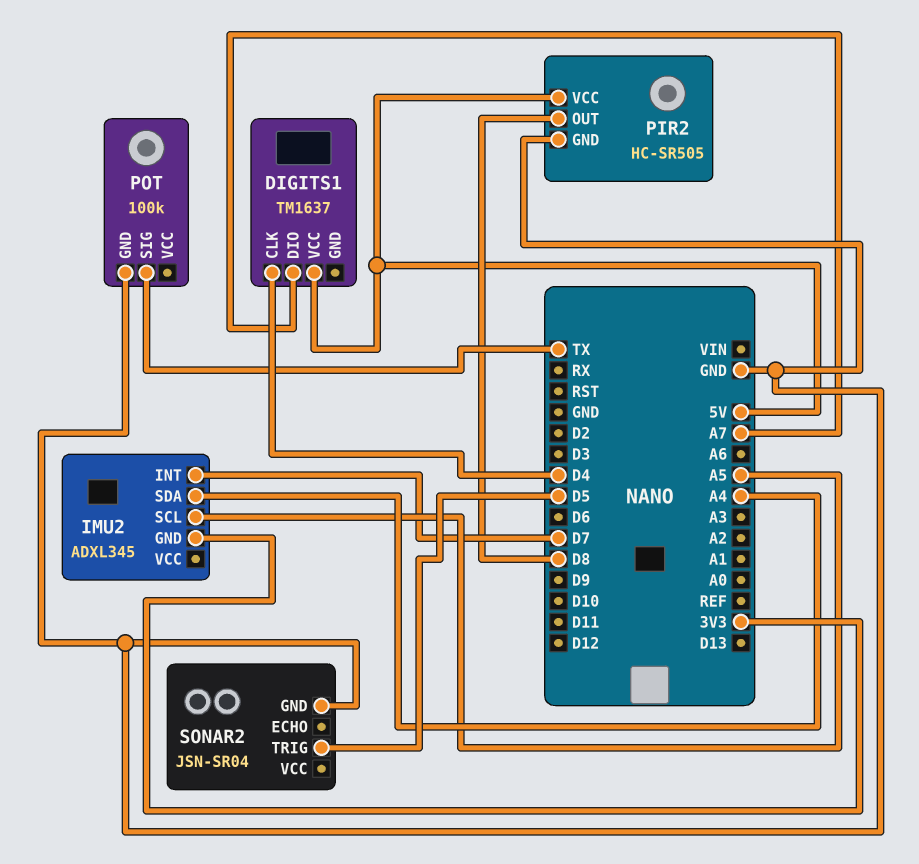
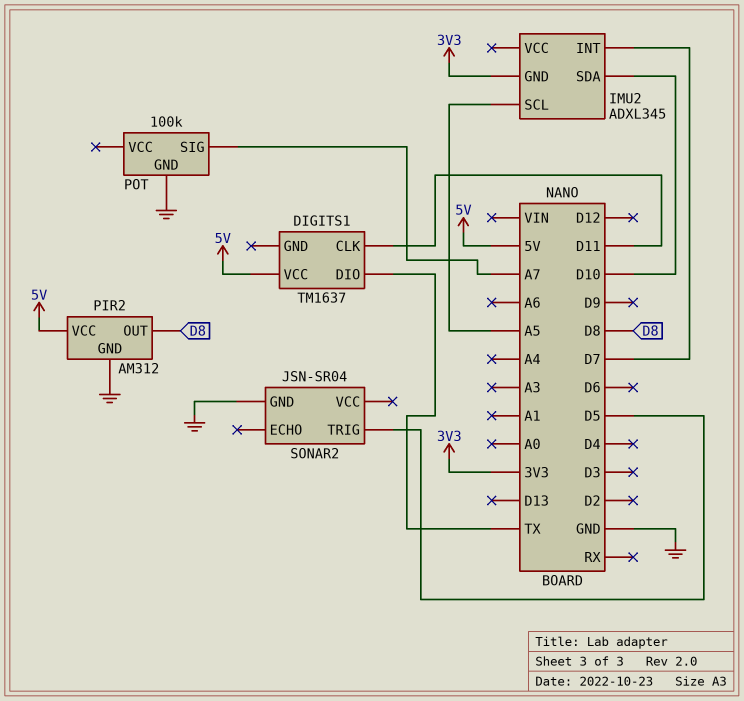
DIGITS1 pin CLK: D4 -> D11
DIGITS1 pin DIO: A7 -> TX
IMU2 pin SDA: A4 -> D10
PIR2: HC-SR505 -> AM312
POT pin SIG: TX -> A7

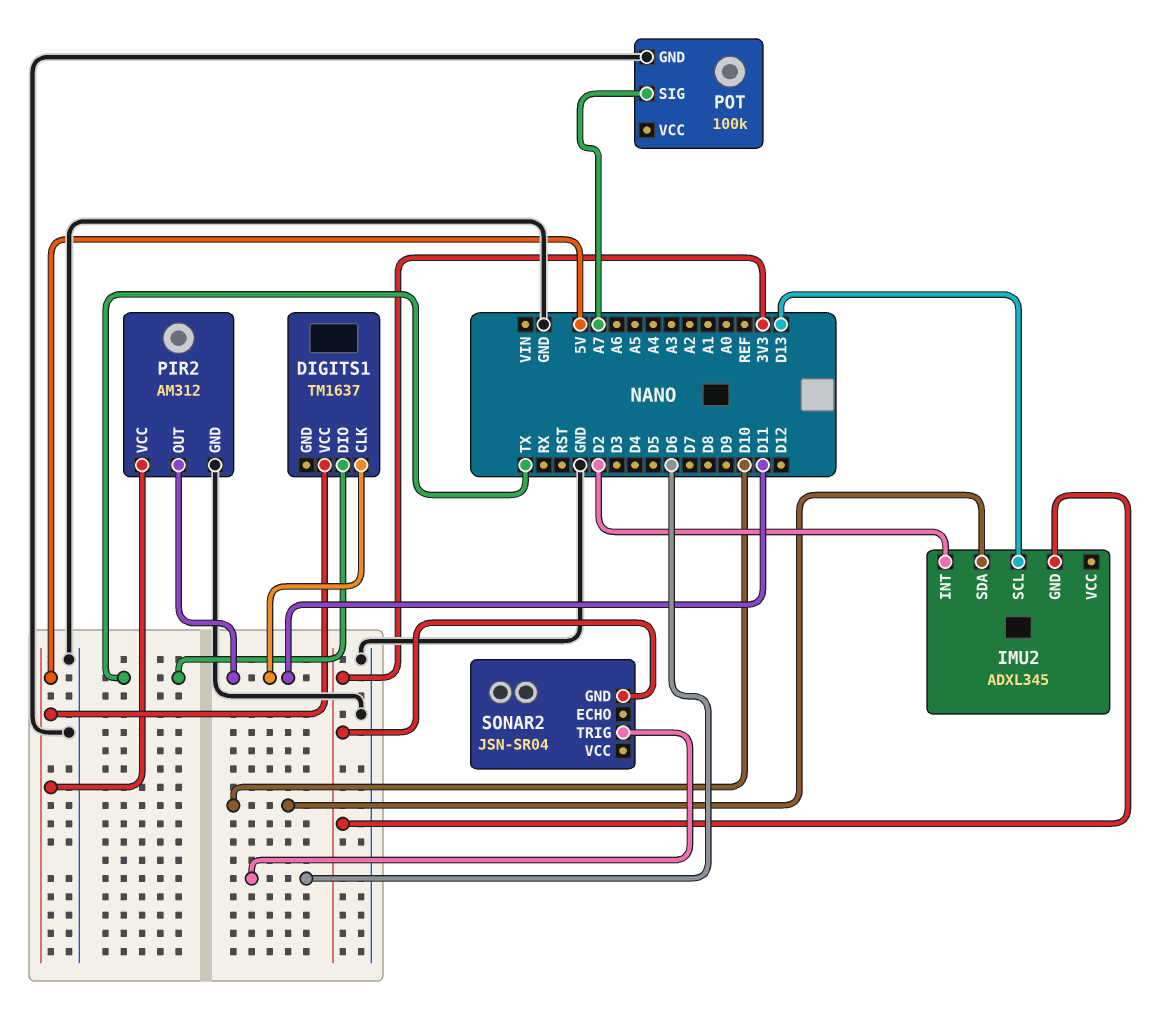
IMU2 pin INT: D7 -> D2
IMU2 pin SCL: A5 -> D13
PIR2 pin OUT: D8 -> D11
SONAR2 pin GND: GND -> 3V3
SONAR2 pin TRIG: D5 -> D6

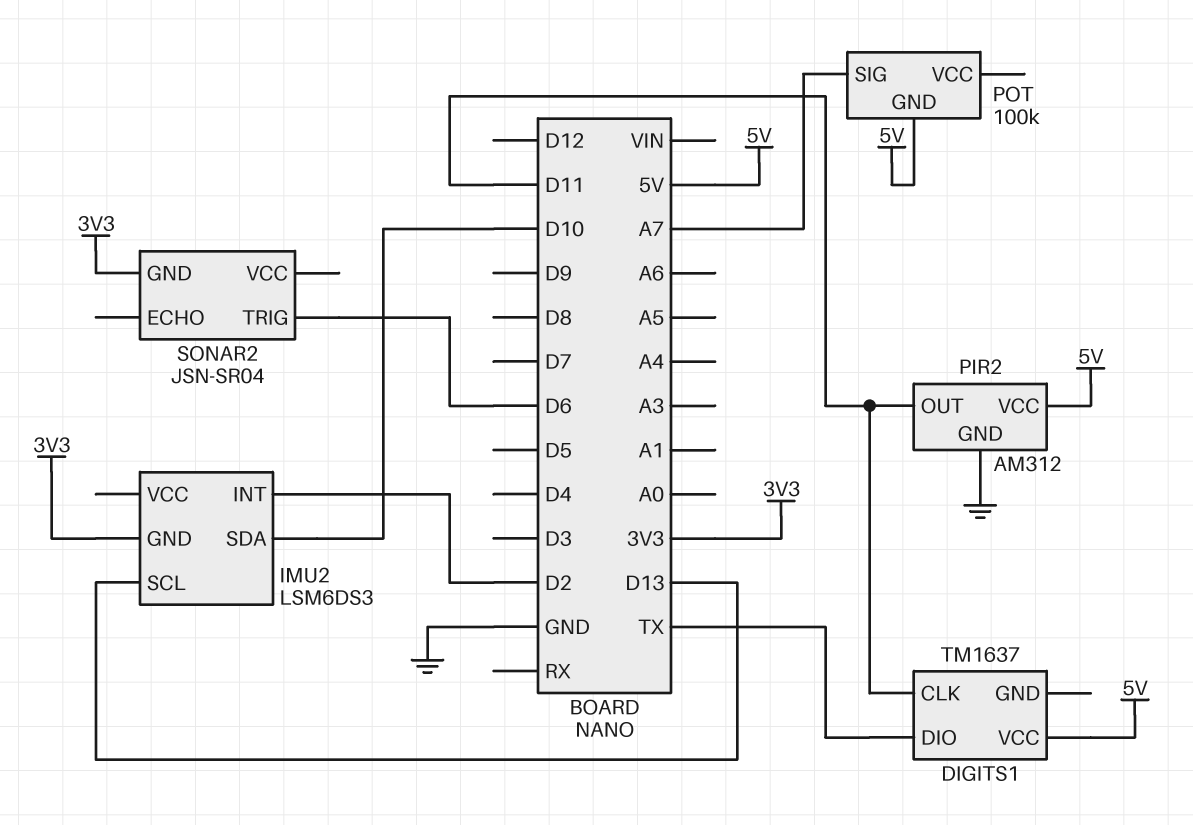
IMU2: ADXL345 -> LSM6DS3
POT pin GND: GND -> 5V

